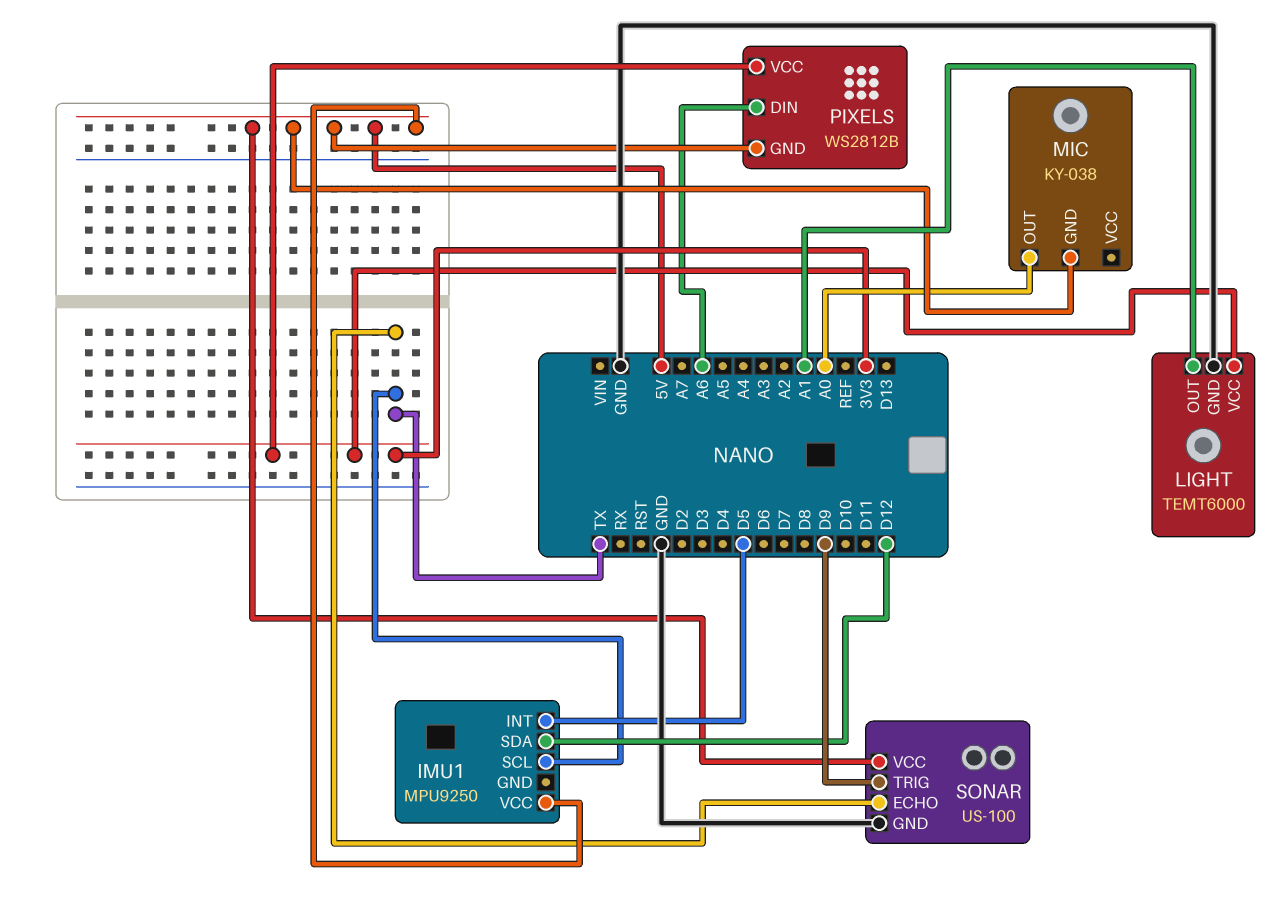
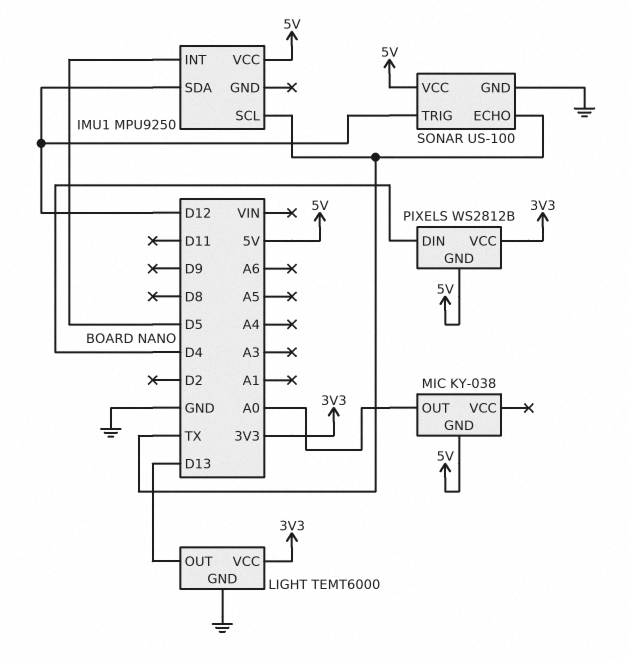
LIGHT pin OUT: A1 -> D13
PIXELS pin DIN: A6 -> D4
SONAR pin TRIG: D9 -> D12

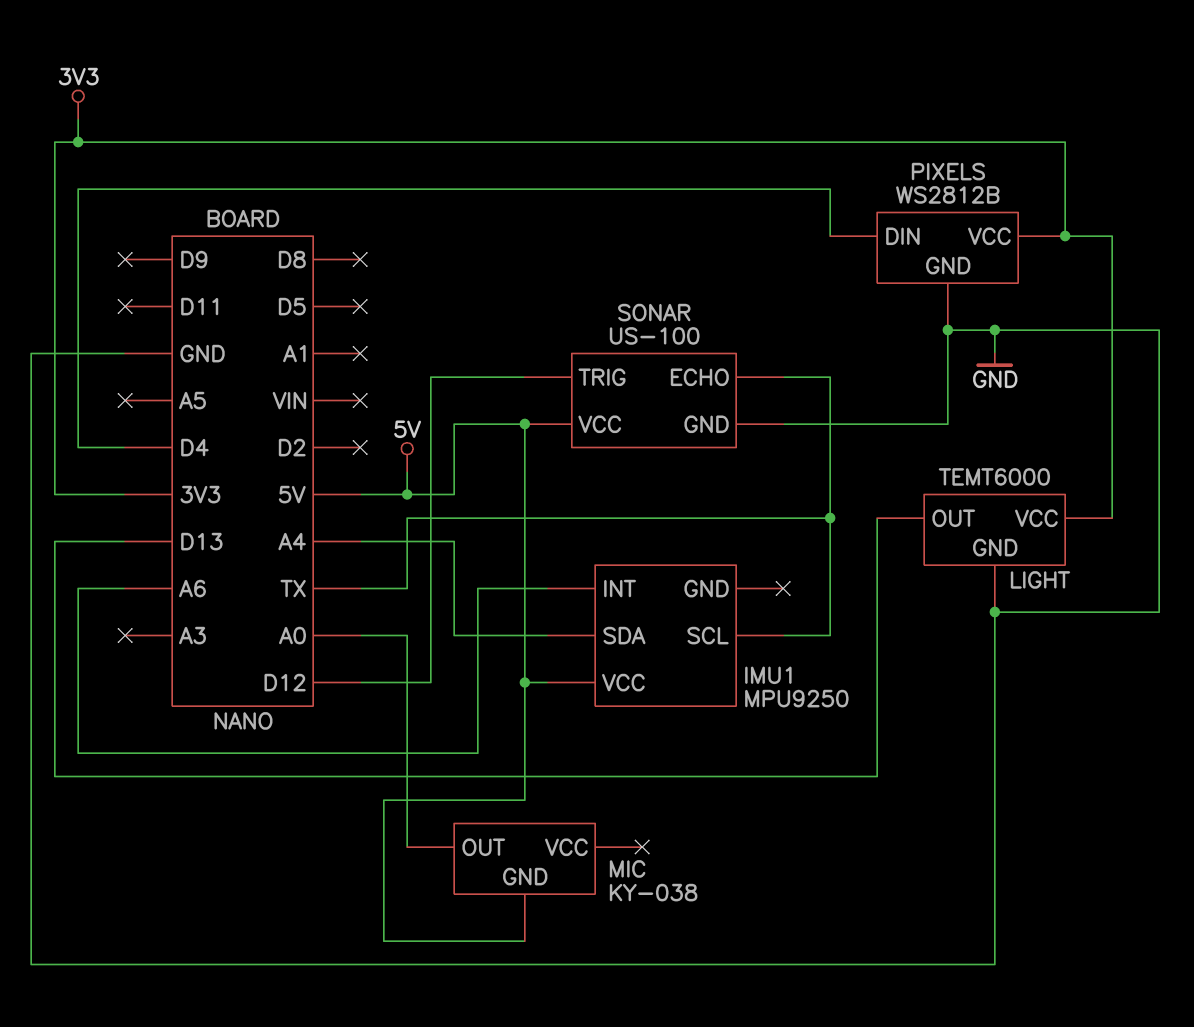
IMU1 pin INT: D5 -> A6
IMU1 pin SDA: D12 -> A4
PIXELS pin GND: 5V -> GND

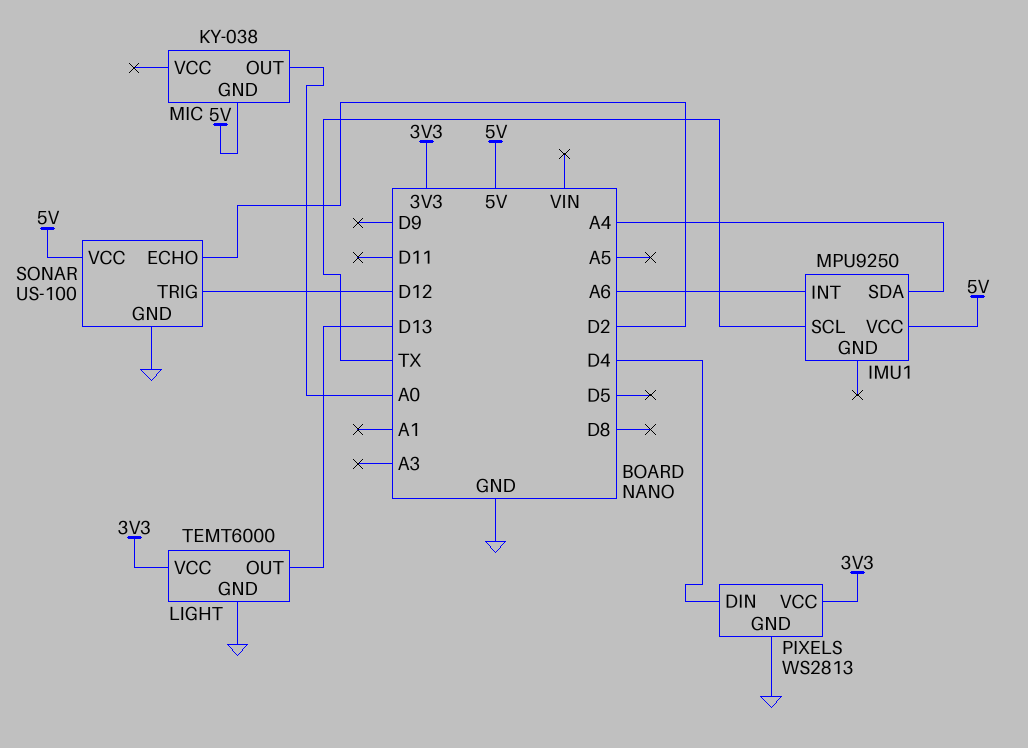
PIXELS: WS2812B -> WS2813
SONAR pin ECHO: TX -> D2

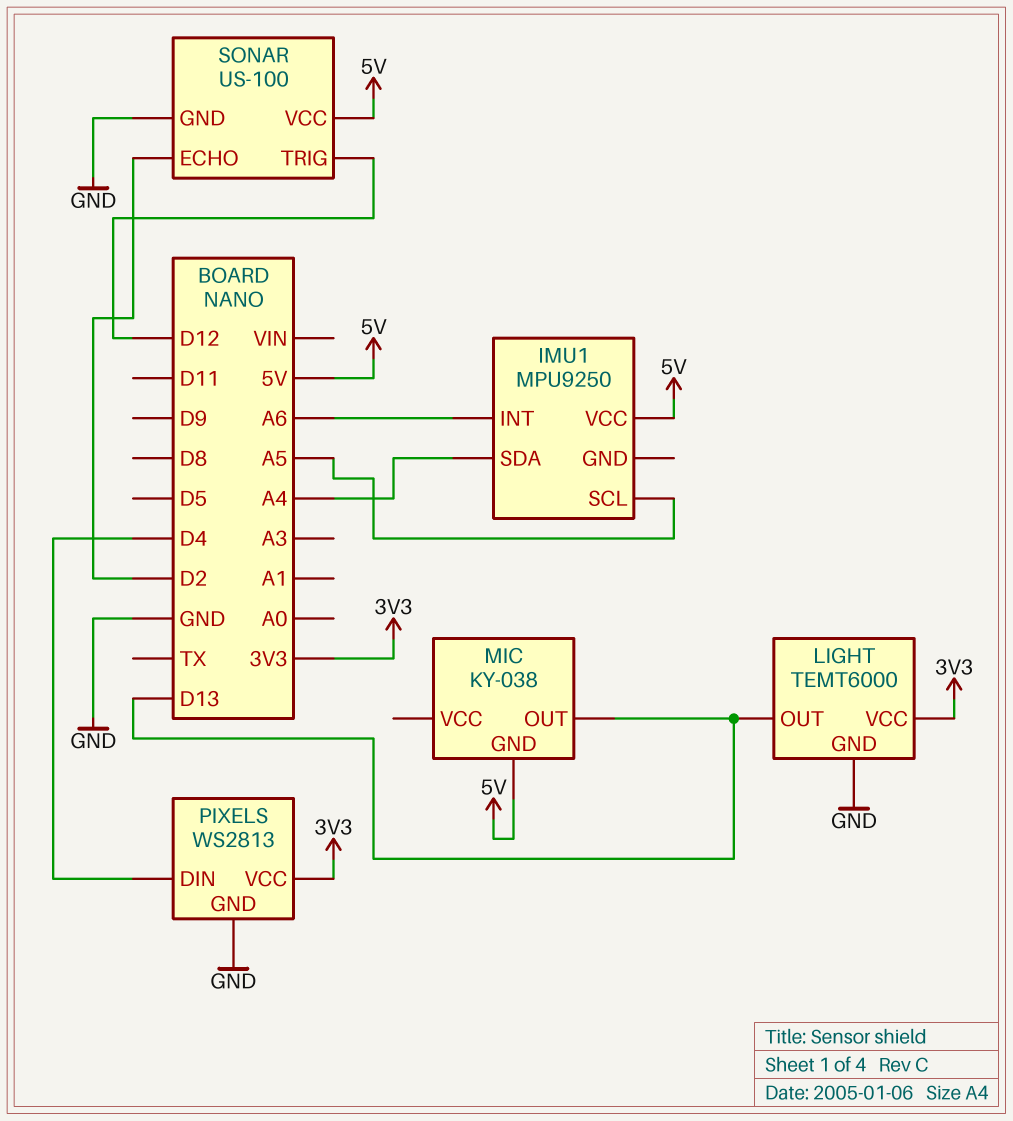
IMU1 pin SCL: TX -> A5
MIC pin OUT: A0 -> D13

